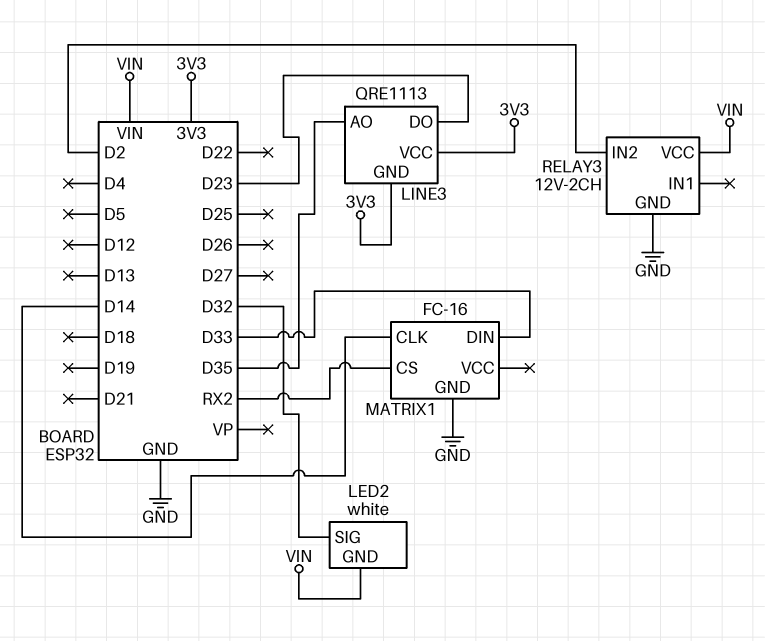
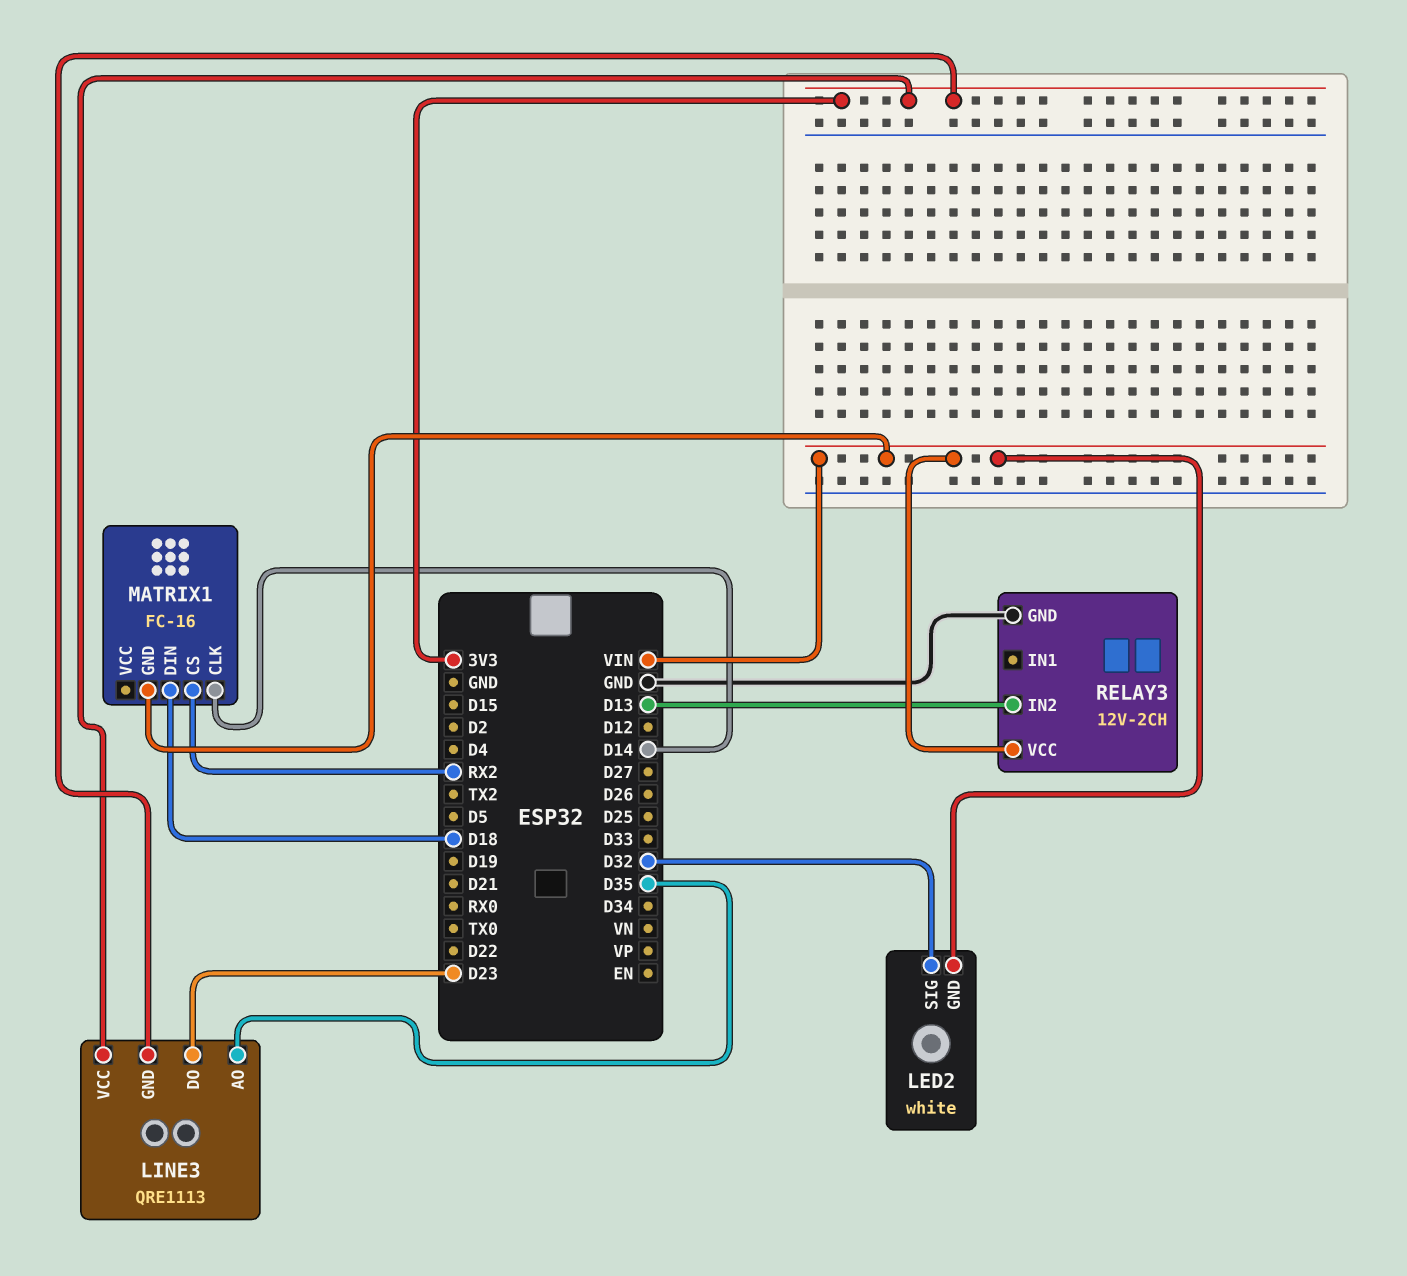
MATRIX1 pin DIN: D33 -> D18
MATRIX1 pin GND: GND -> VIN
RELAY3 pin IN2: D2 -> D13

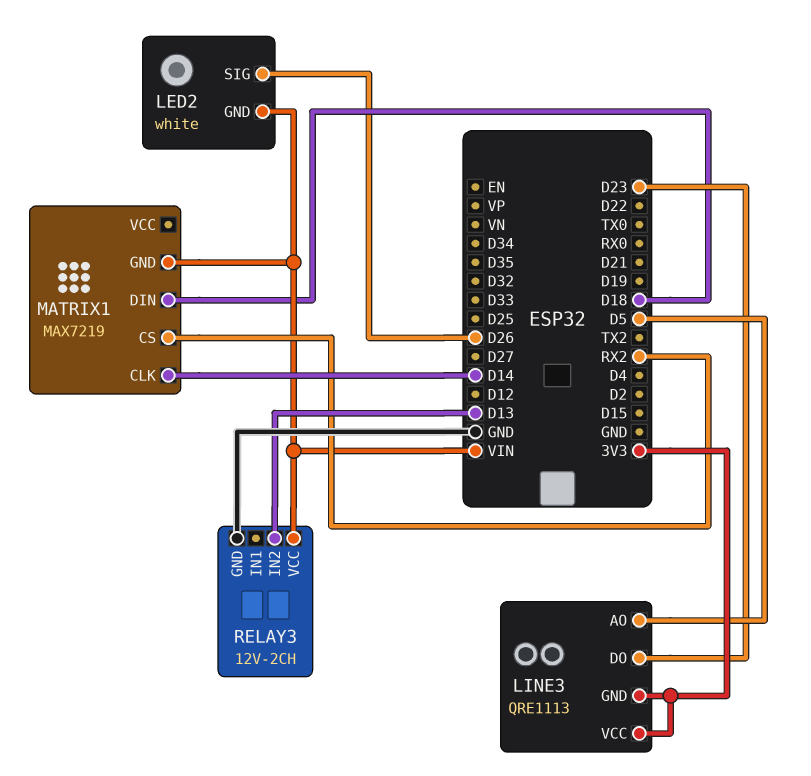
LED2 pin SIG: D32 -> D26
LINE3 pin AO: D35 -> D5
MATRIX1: FC-16 -> MAX7219

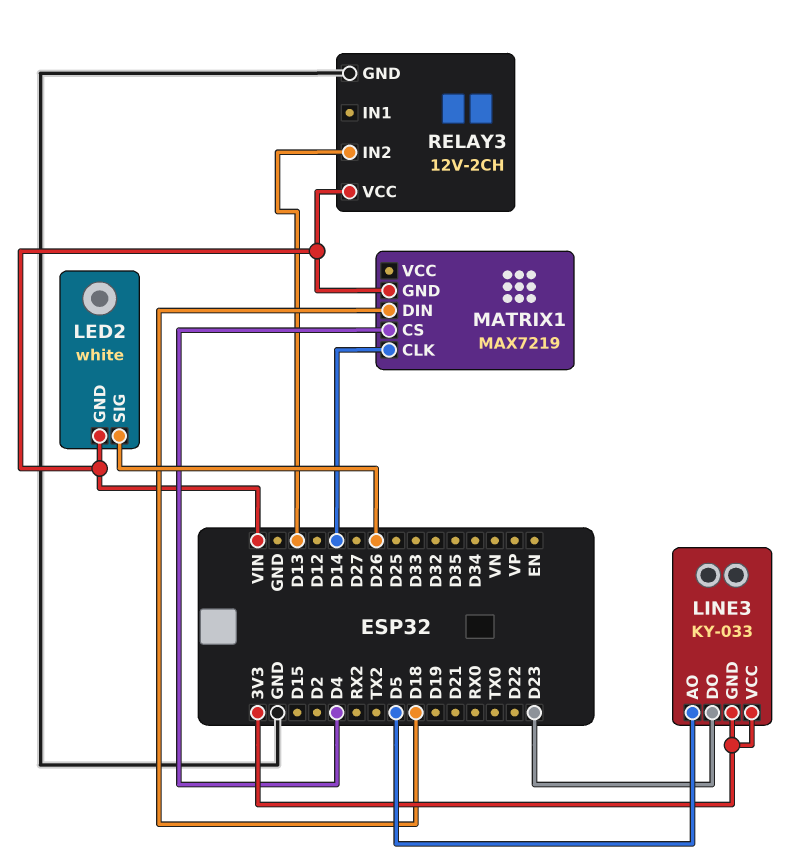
LINE3: QRE1113 -> KY-033
MATRIX1 pin CS: RX2 -> D4

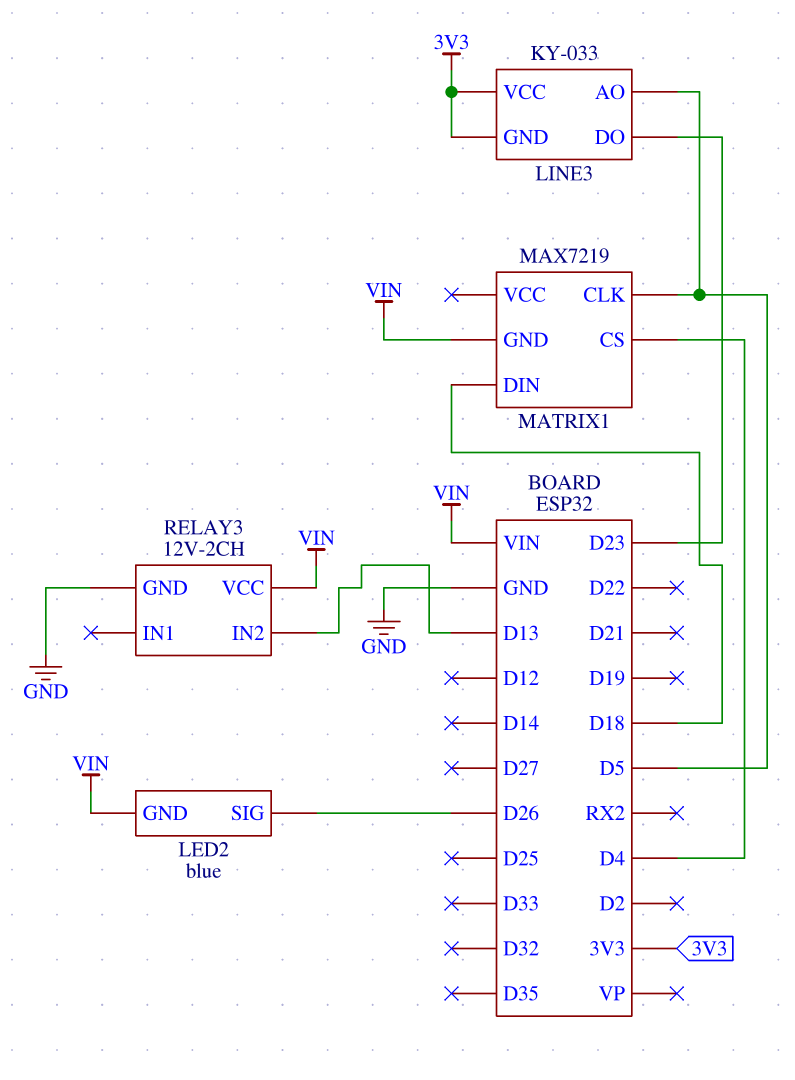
LED2: white -> blue
MATRIX1 pin CLK: D14 -> D5

